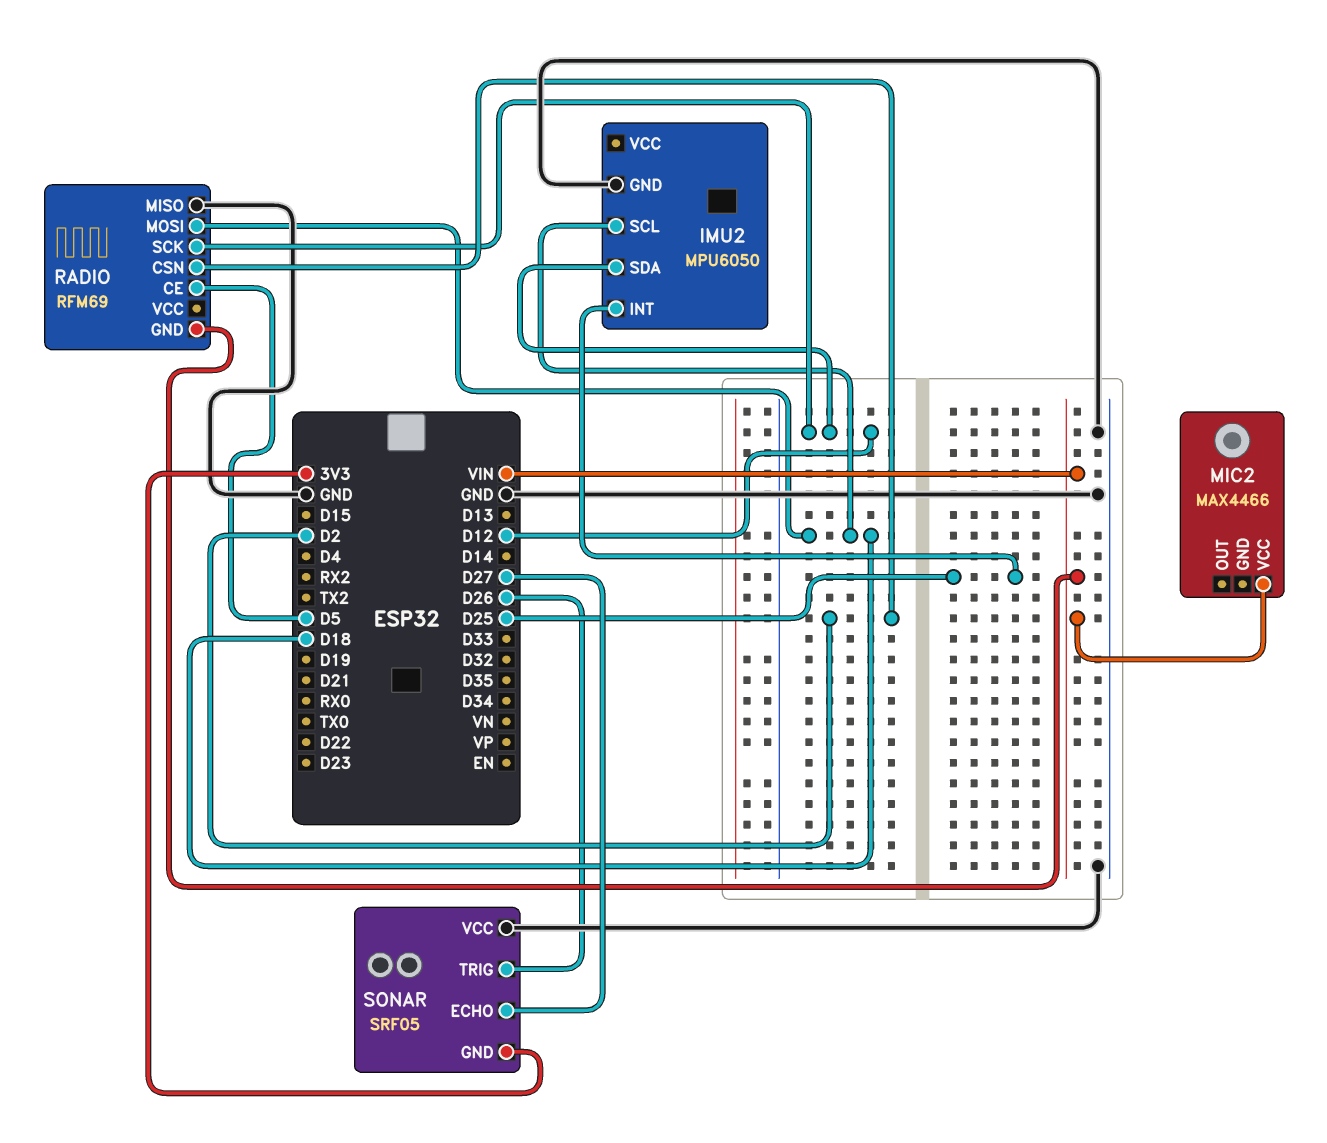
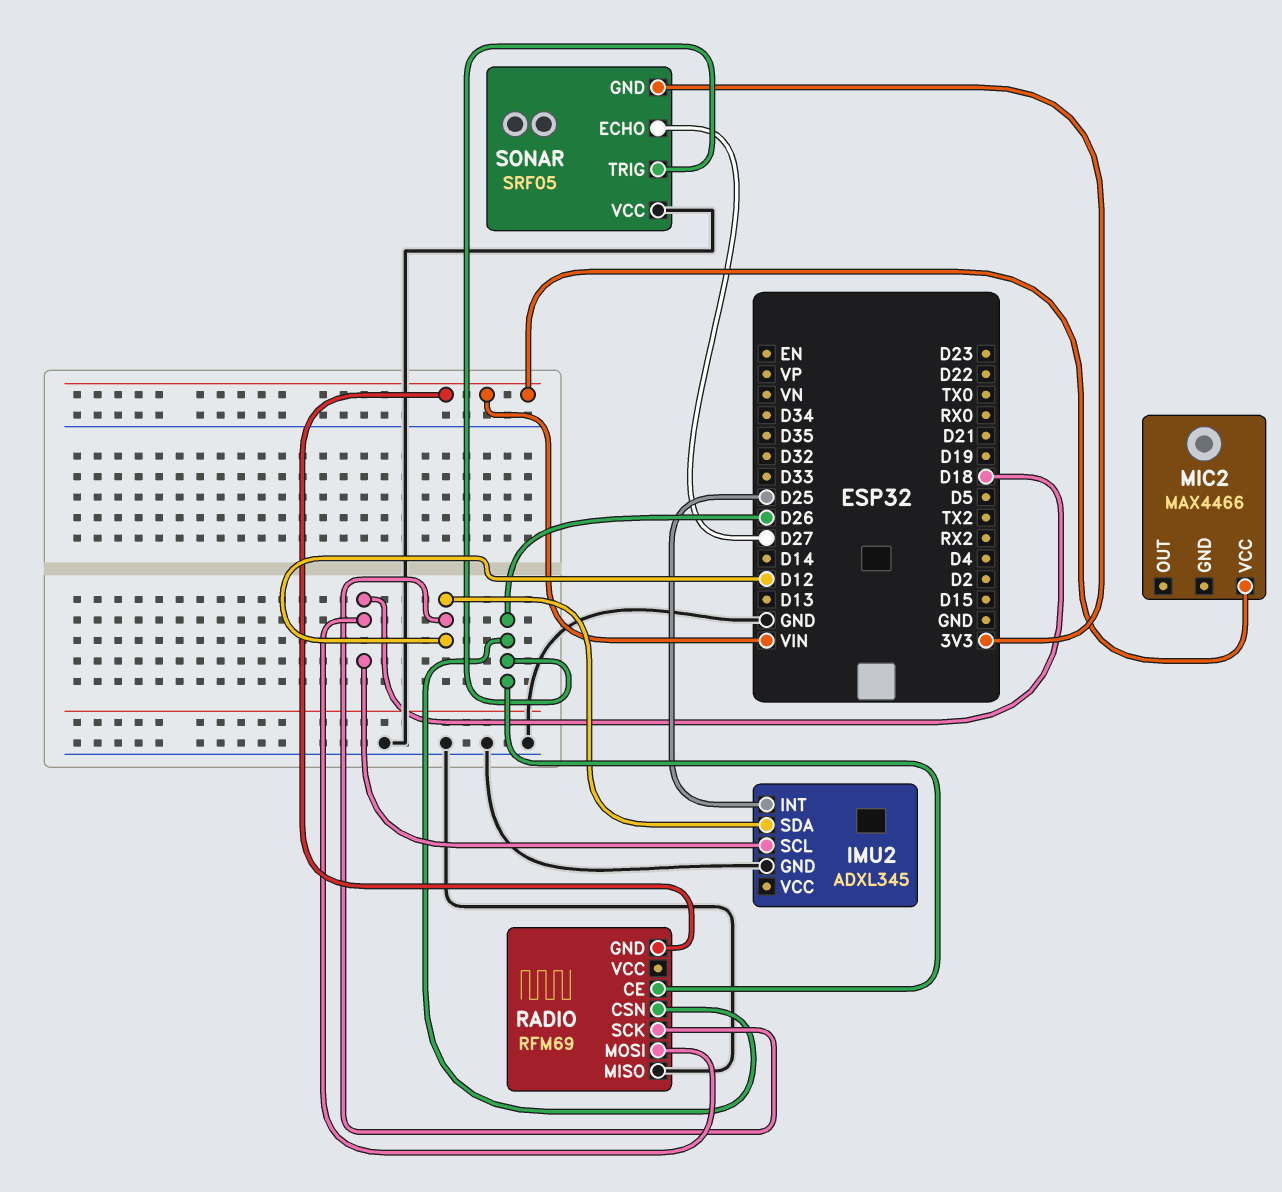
IMU2: MPU6050 -> ADXL345
RADIO pin CE: D5 -> D26
RADIO pin CSN: D2 -> D26

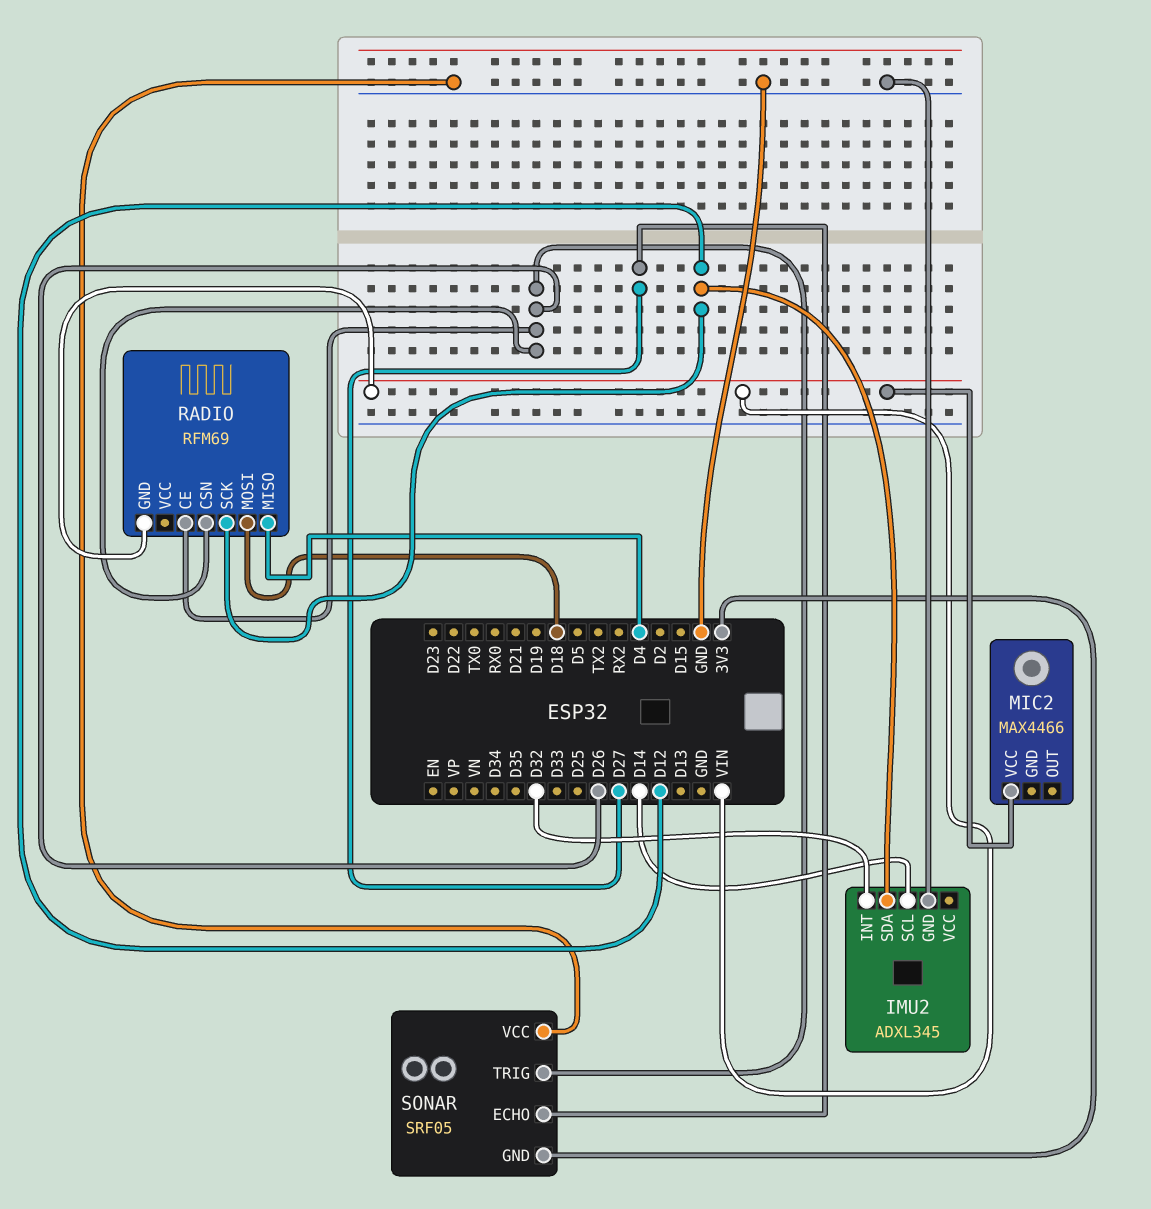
IMU2 pin INT: D25 -> D32
IMU2 pin SCL: D18 -> D14
RADIO pin MISO: GND -> D4

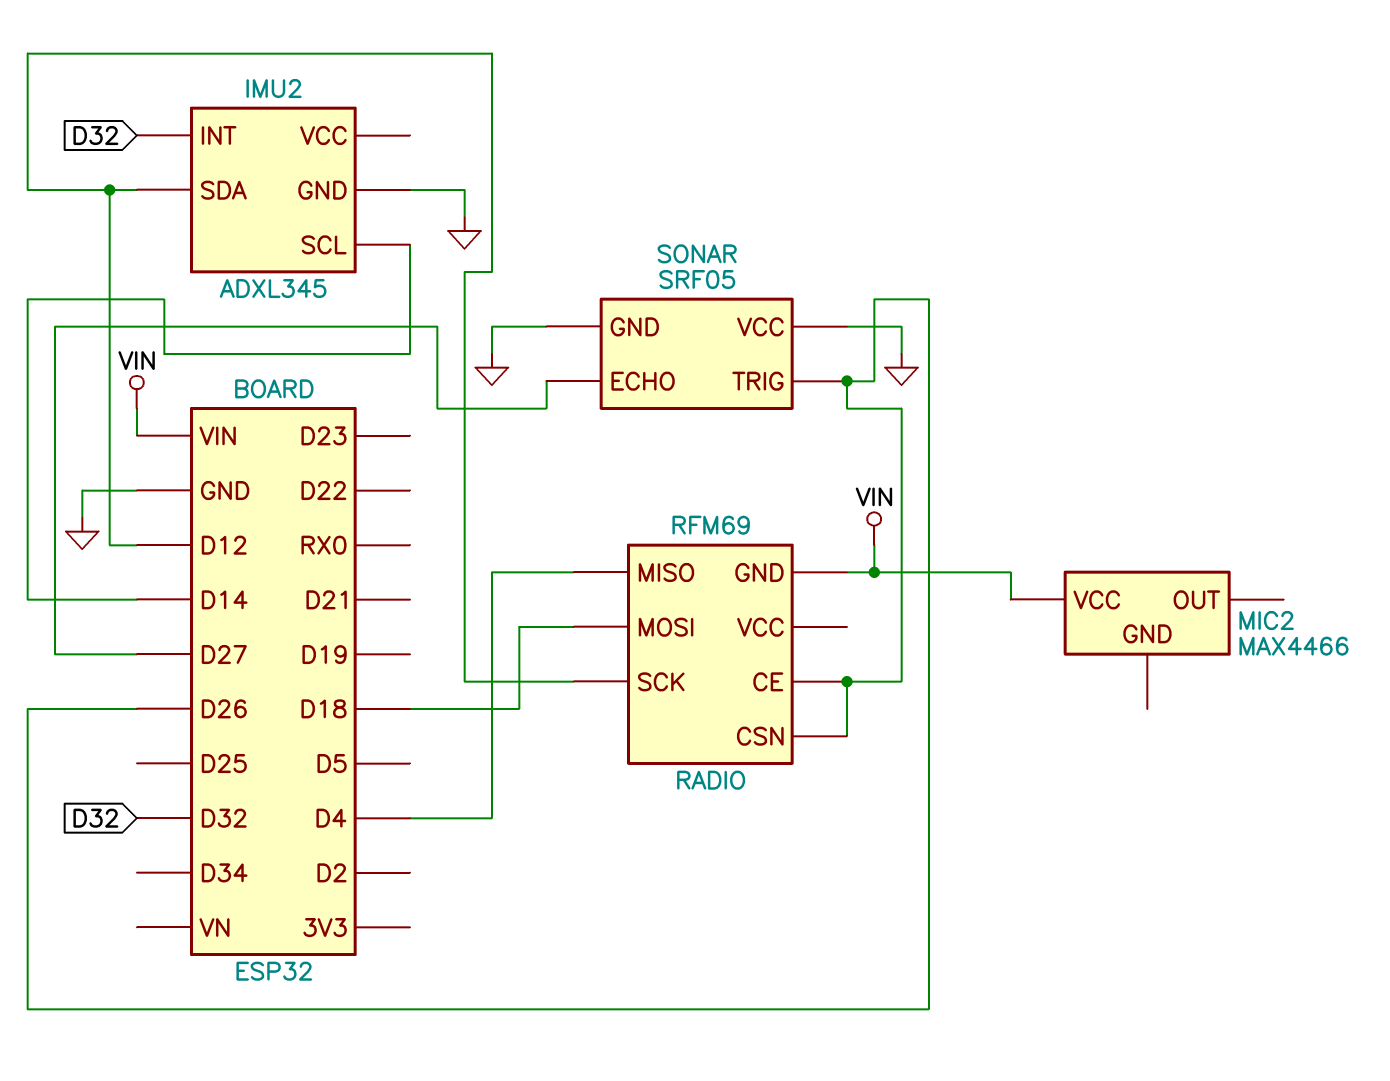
SONAR pin GND: 3V3 -> GND

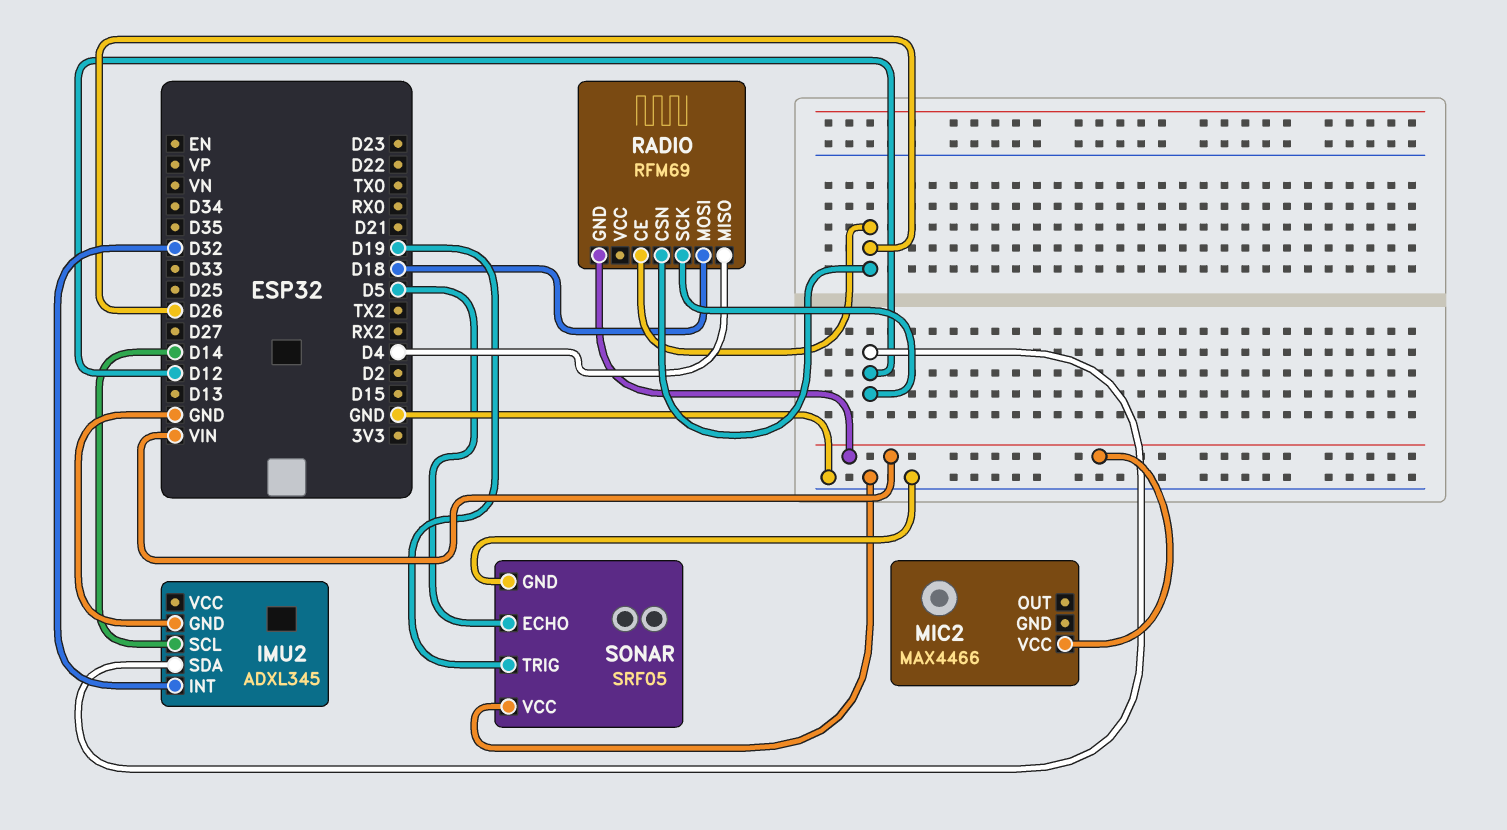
SONAR pin ECHO: D27 -> D5
SONAR pin TRIG: D26 -> D19

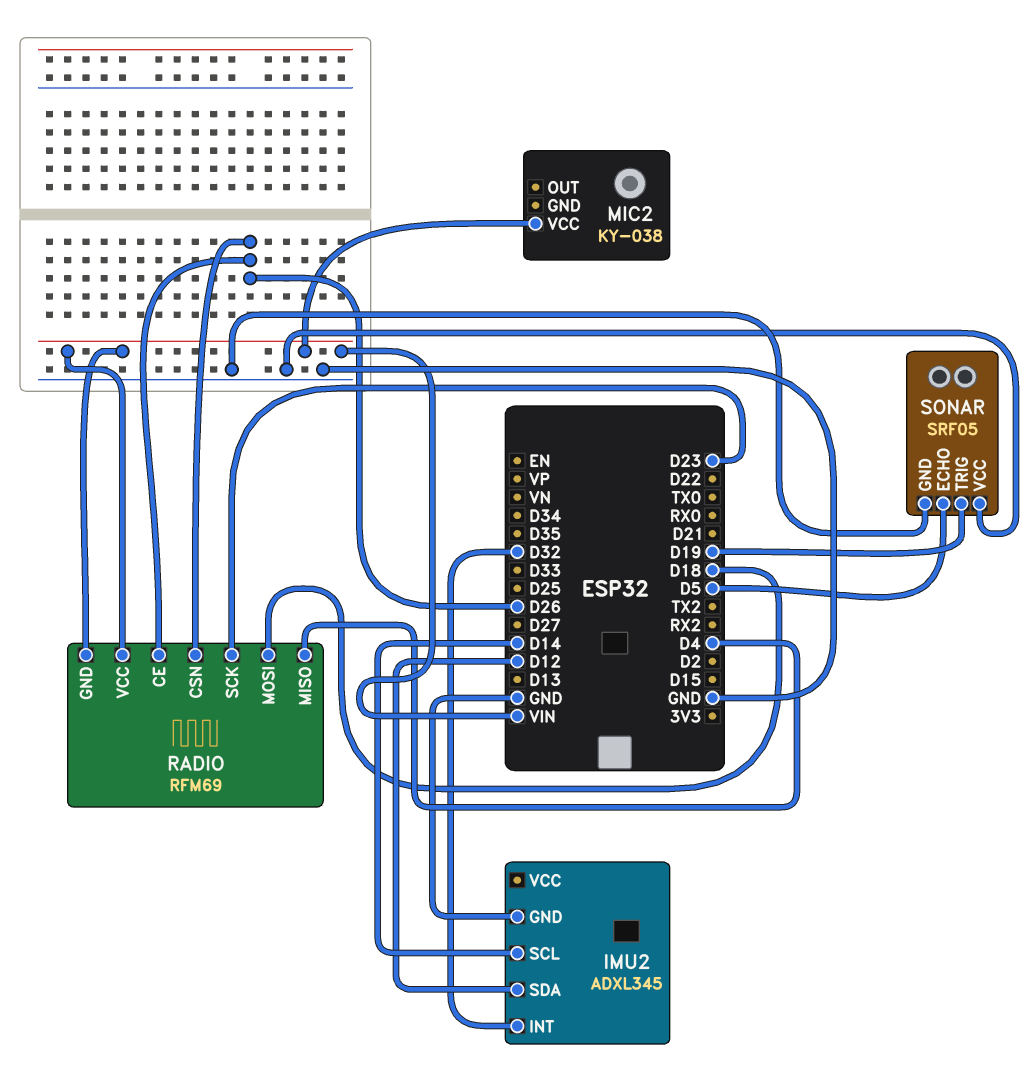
MIC2: MAX4466 -> KY-038
RADIO pin SCK: D12 -> D23
RADIO pin VCC: none -> VIN

